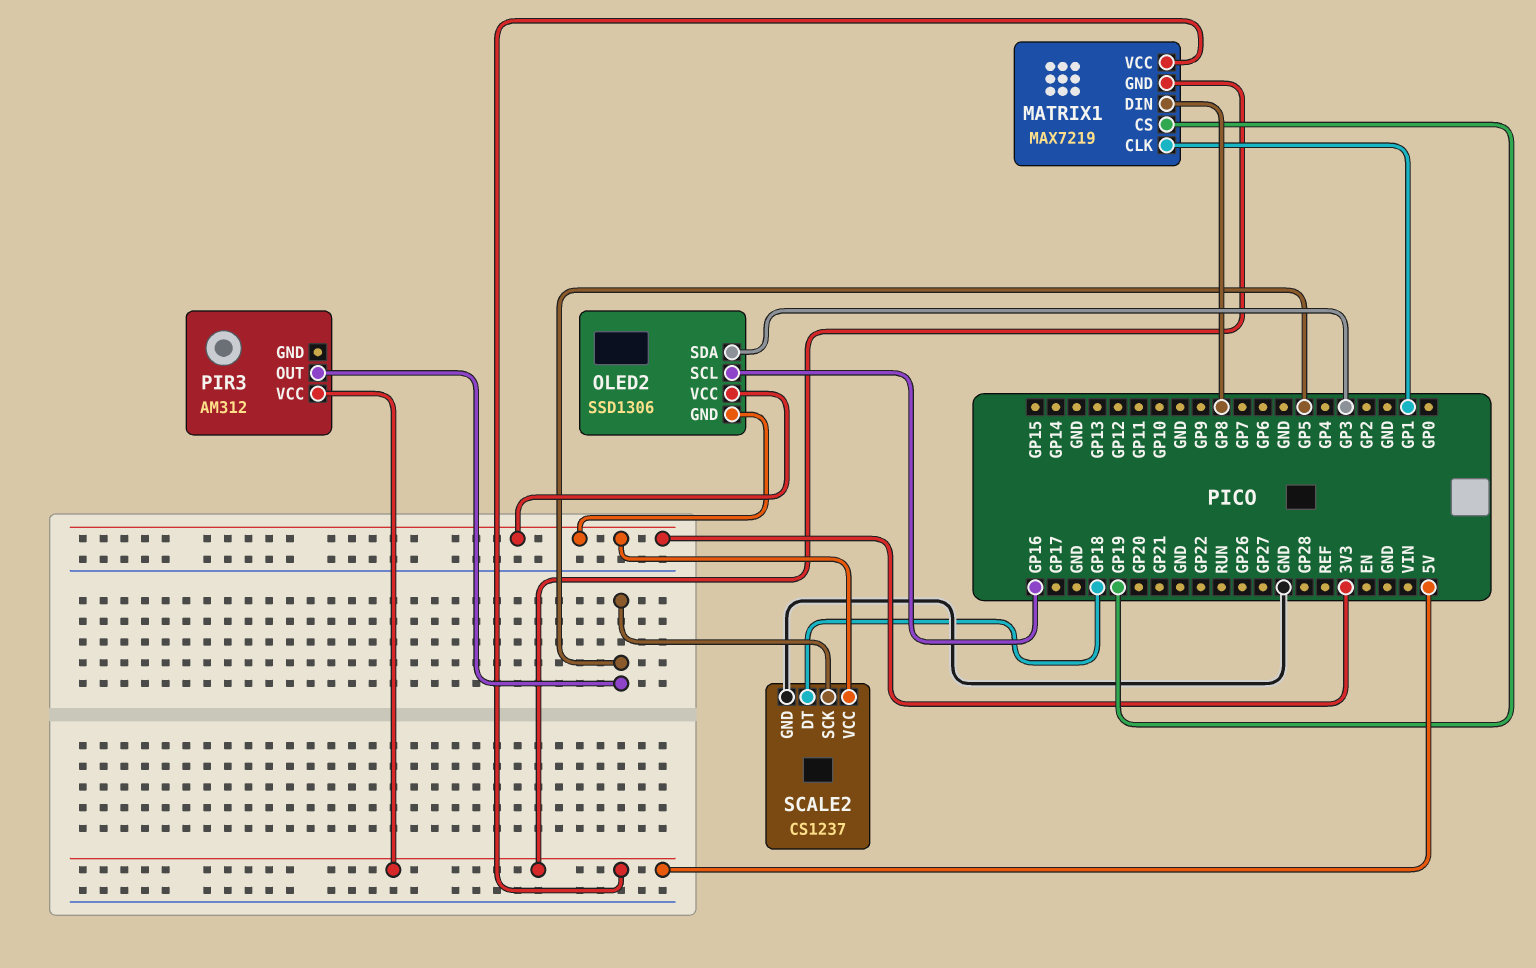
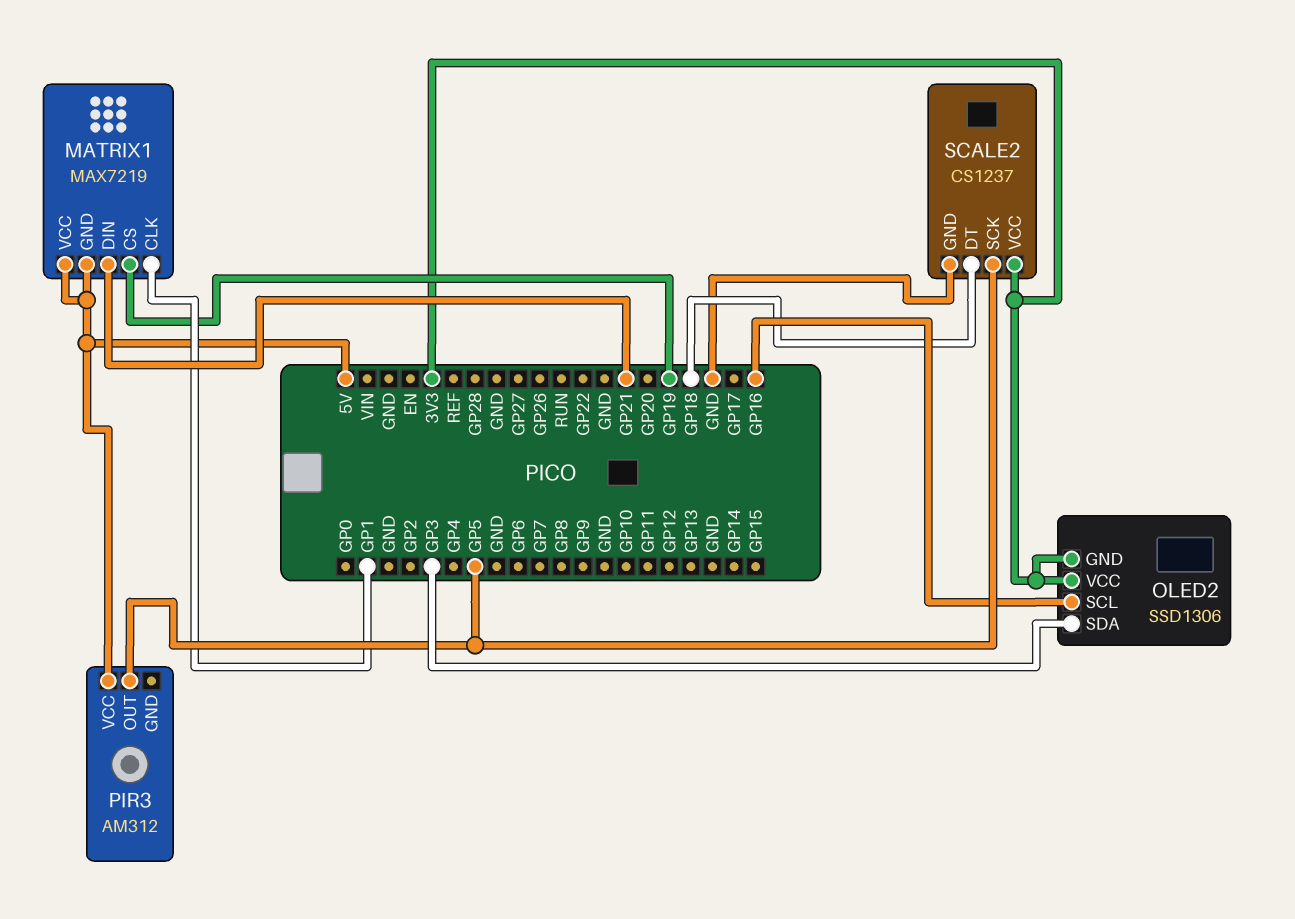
MATRIX1 pin DIN: GP8 -> GP21

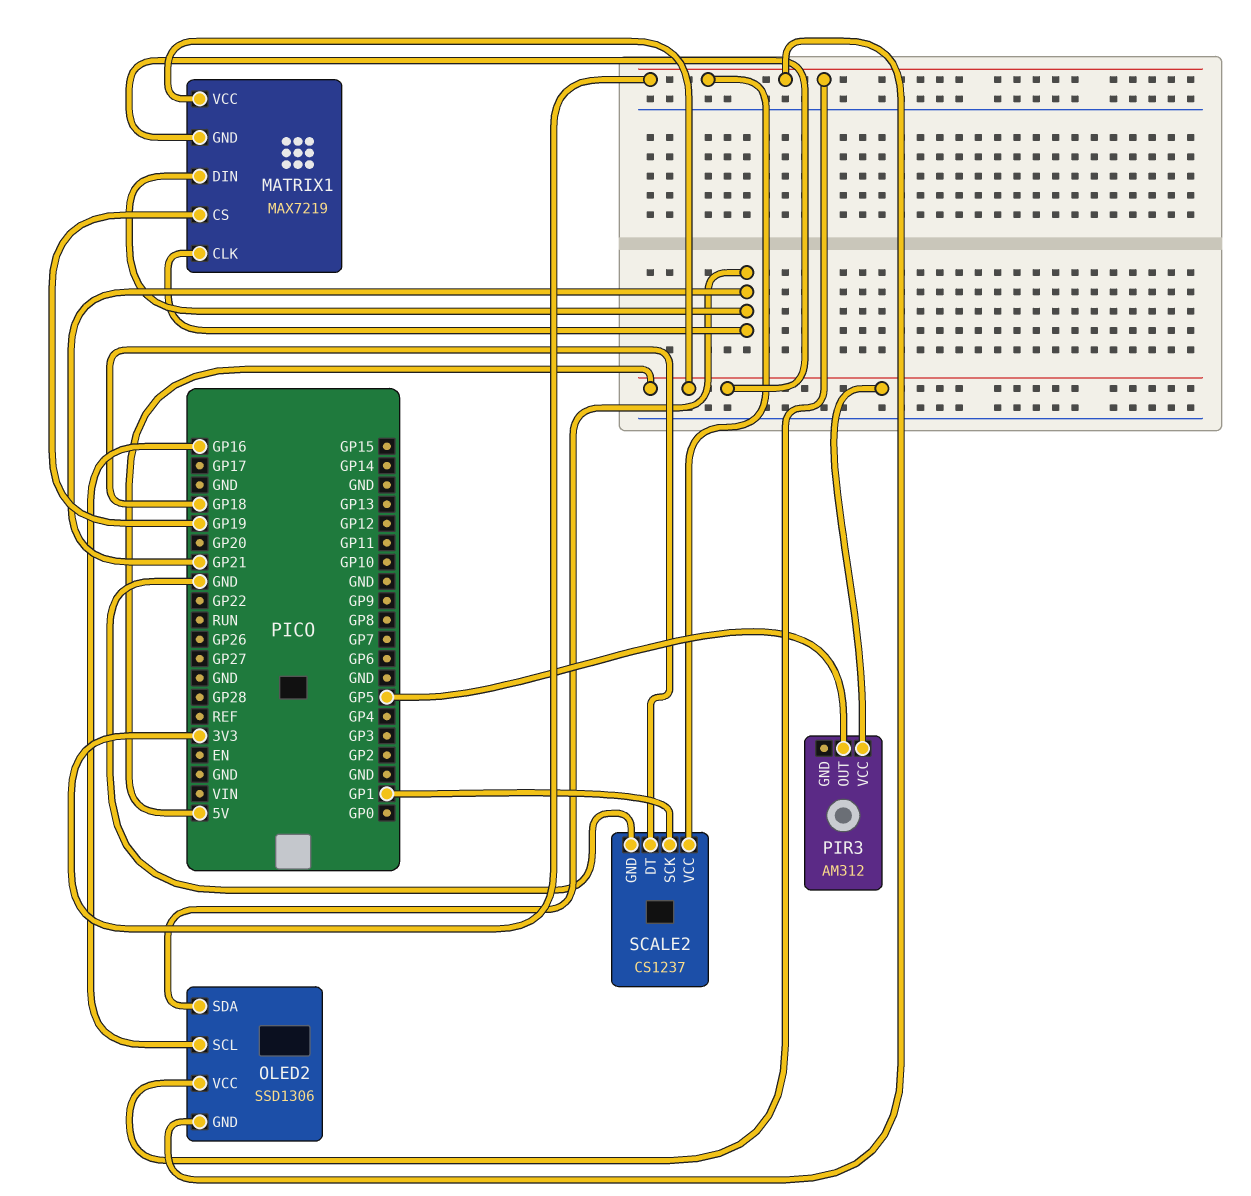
MATRIX1 pin CLK: GP1 -> GP21
OLED2 pin SDA: GP3 -> GP21
SCALE2 pin SCK: GP5 -> GP1

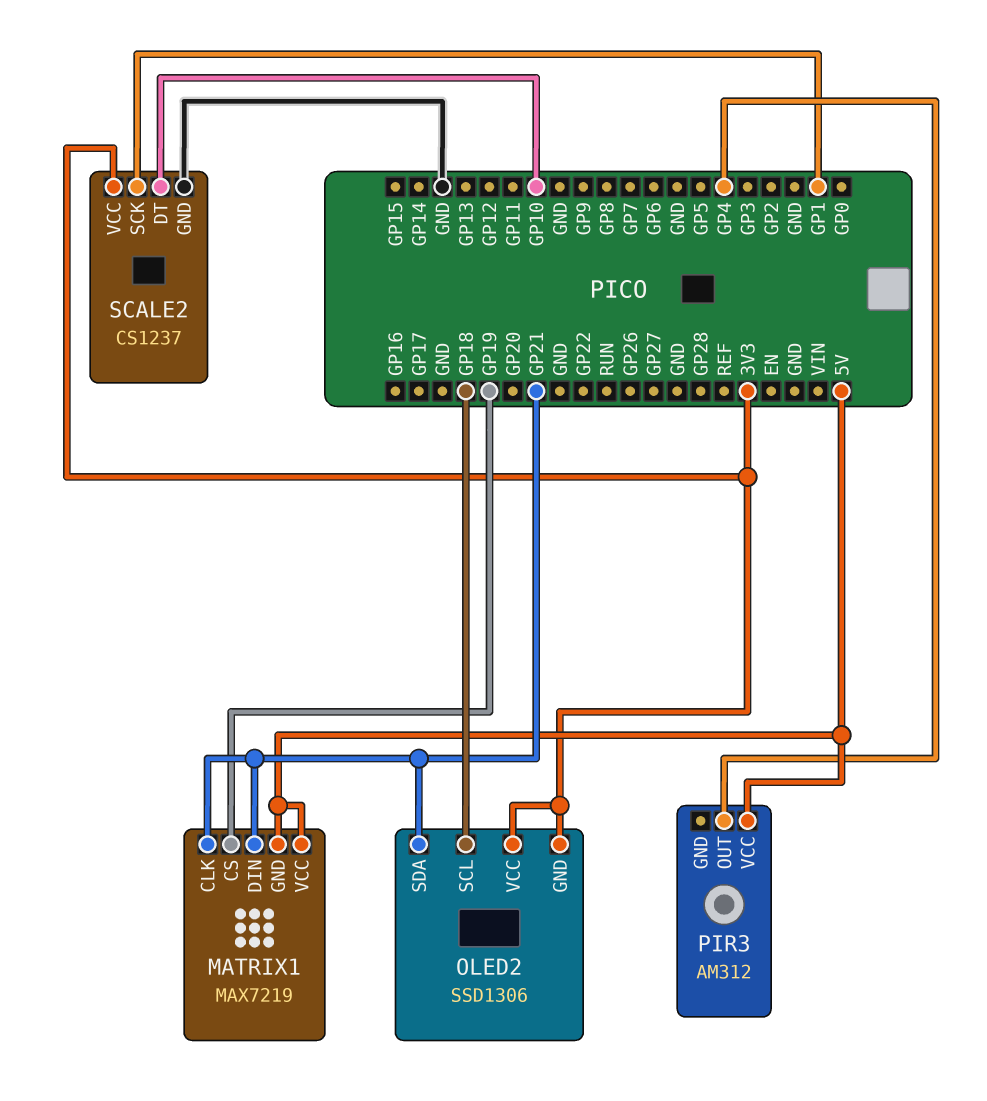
OLED2 pin SCL: GP16 -> GP18
PIR3 pin OUT: GP5 -> GP4
SCALE2 pin DT: GP18 -> GP10

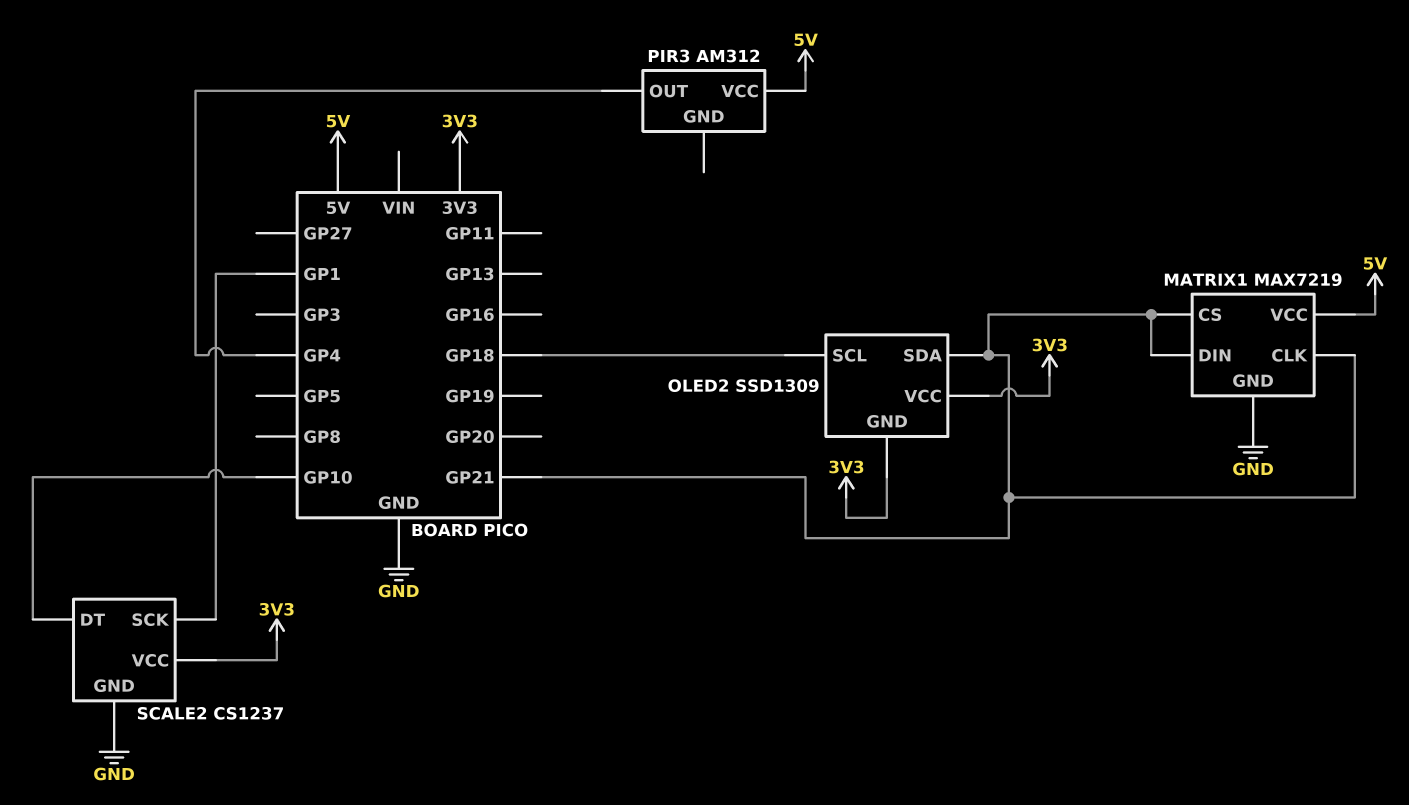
MATRIX1 pin CS: GP19 -> GP21
MATRIX1 pin GND: 5V -> GND
OLED2: SSD1306 -> SSD1309

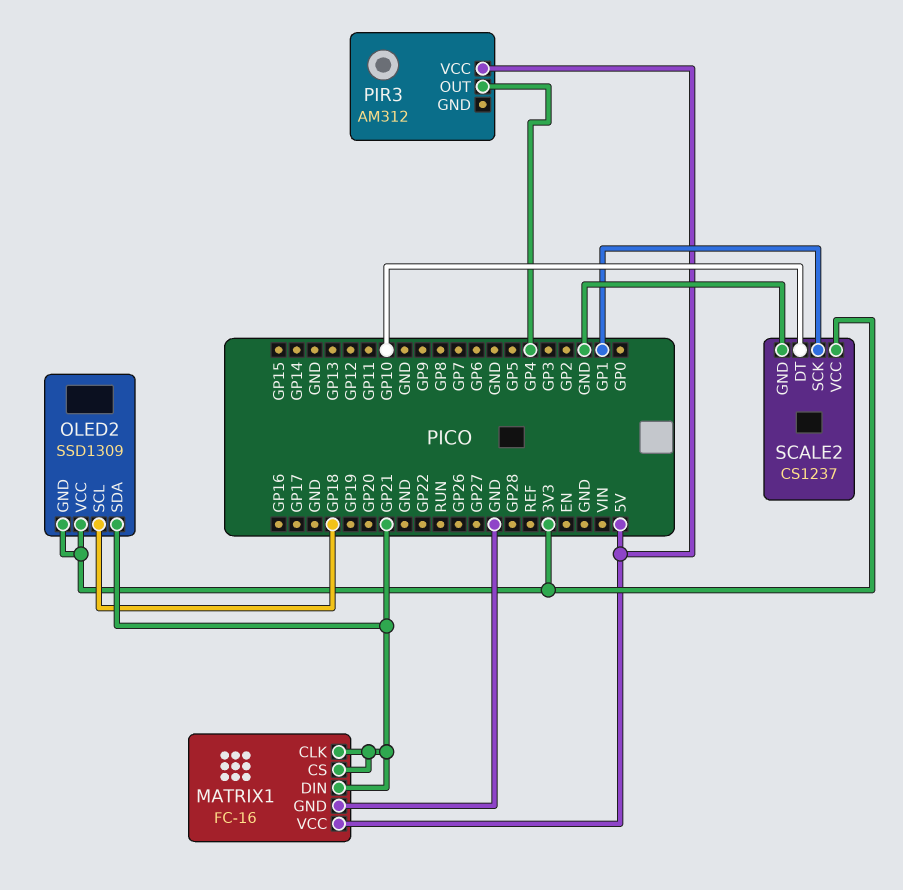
MATRIX1: MAX7219 -> FC-16

